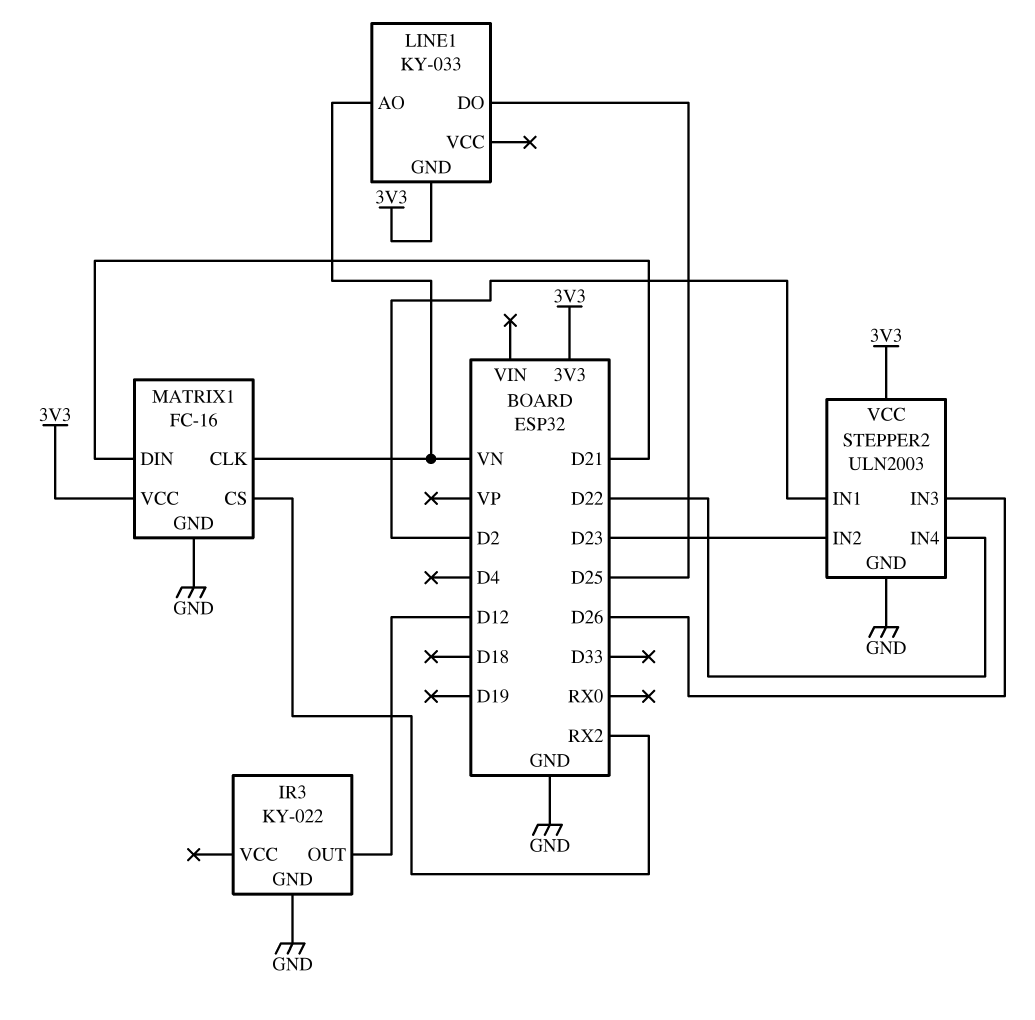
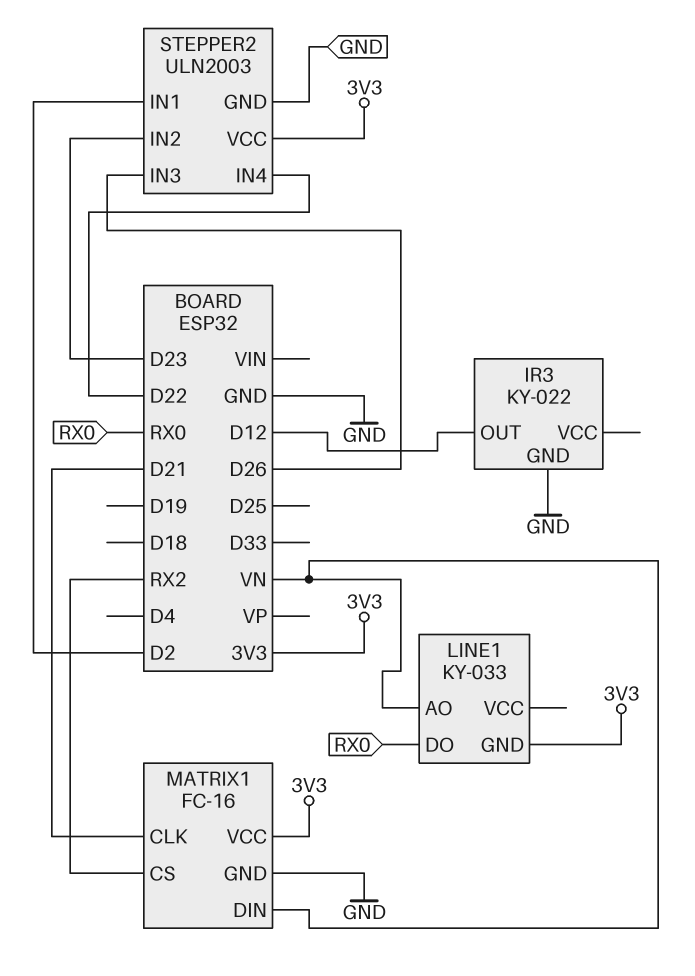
LINE1 pin DO: D25 -> RX0
MATRIX1 pin CLK: VN -> D21
MATRIX1 pin DIN: D21 -> VN

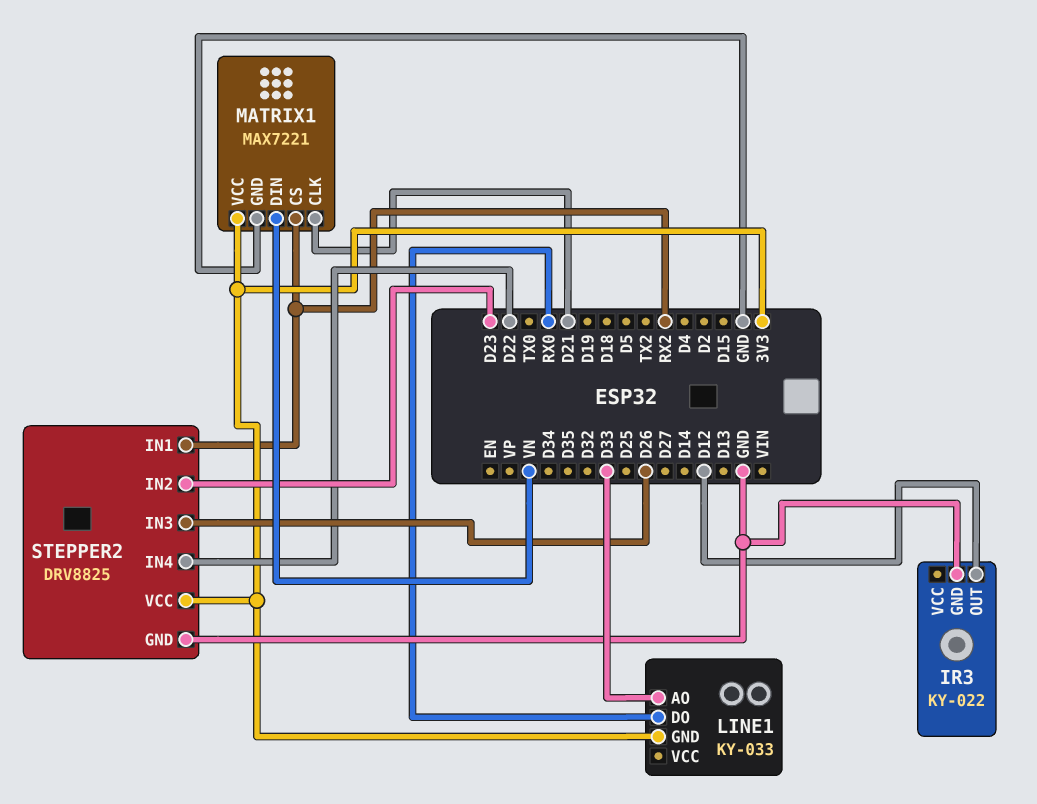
LINE1 pin AO: VN -> D33
MATRIX1: FC-16 -> MAX7221
STEPPER2: ULN2003 -> DRV8825
STEPPER2 pin IN1: D2 -> RX2

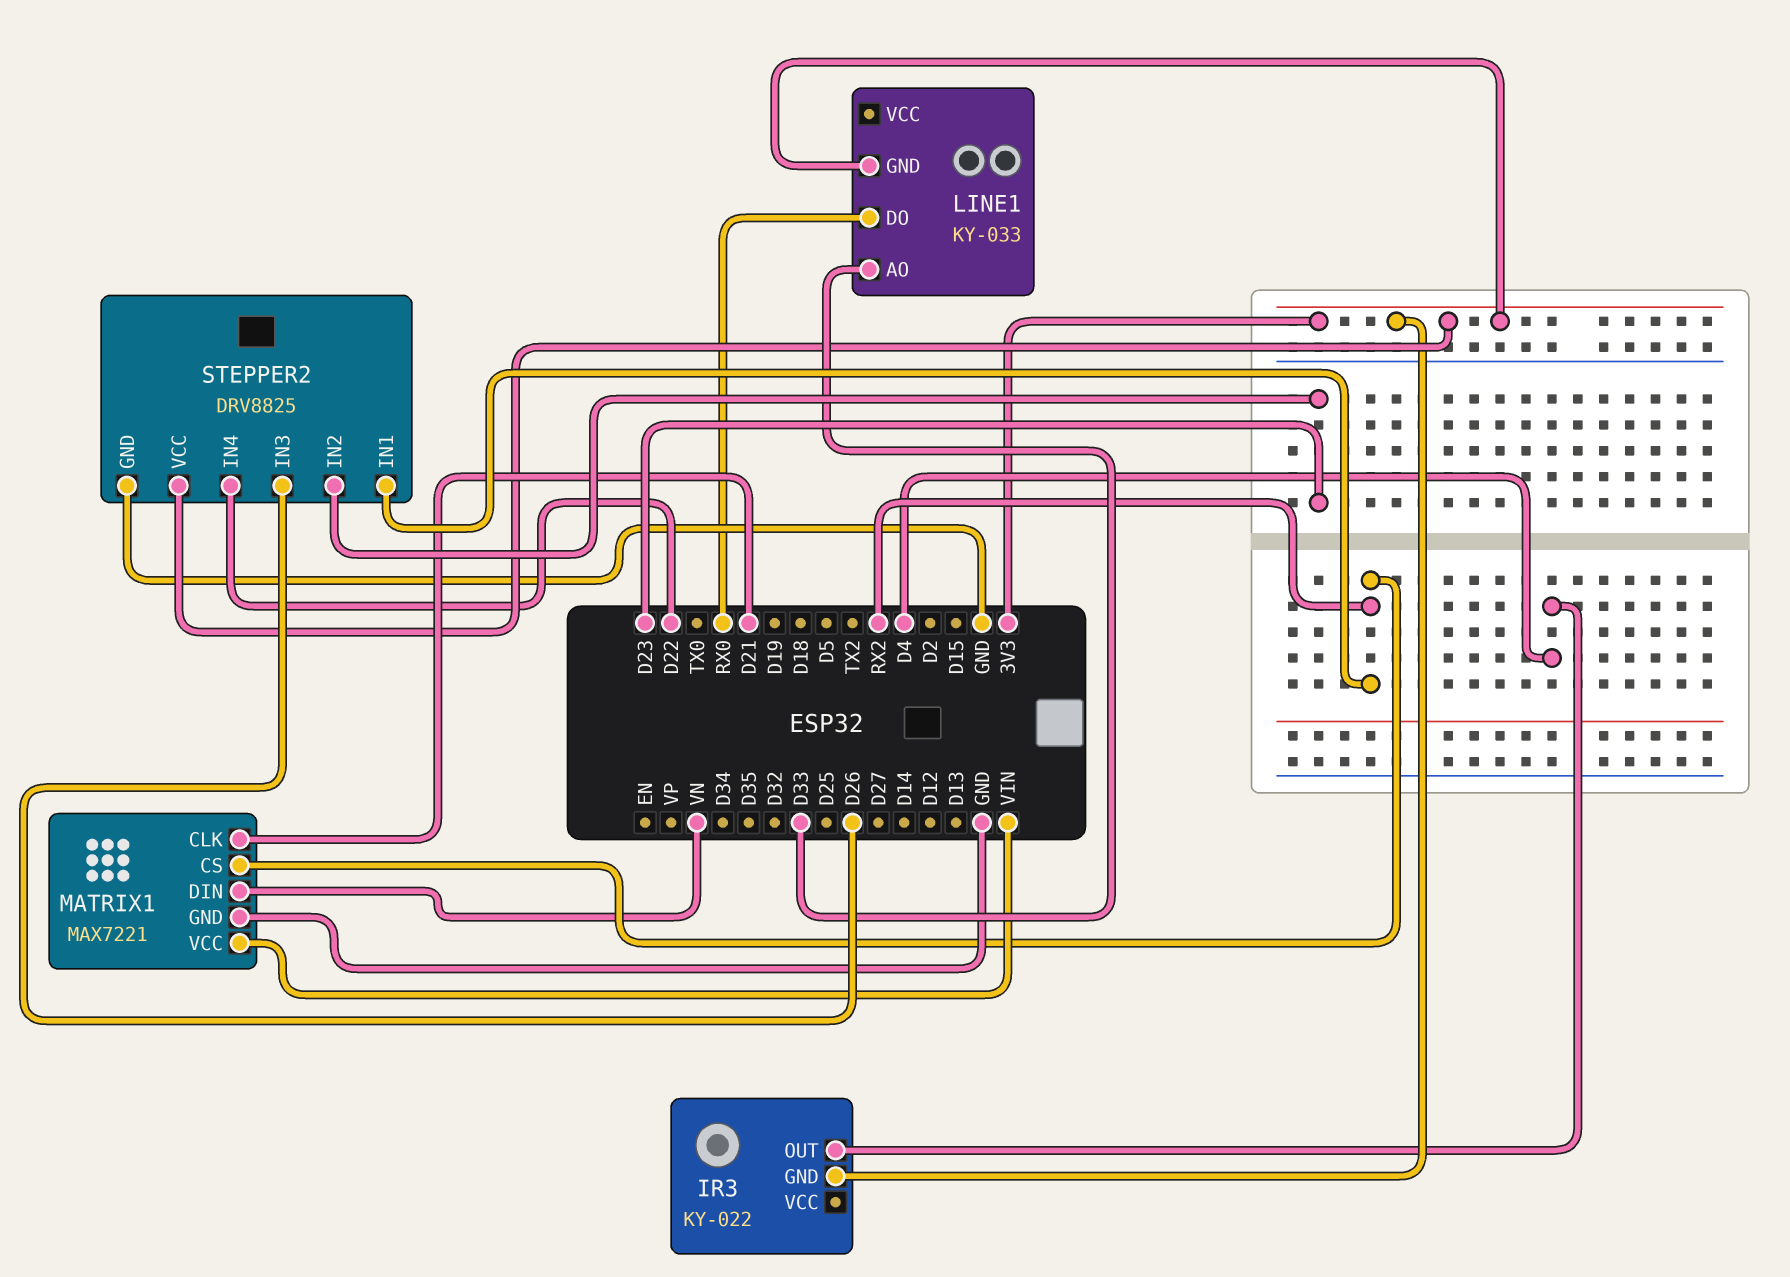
IR3 pin GND: GND -> 3V3
IR3 pin OUT: D12 -> D4
MATRIX1 pin VCC: 3V3 -> VIN

